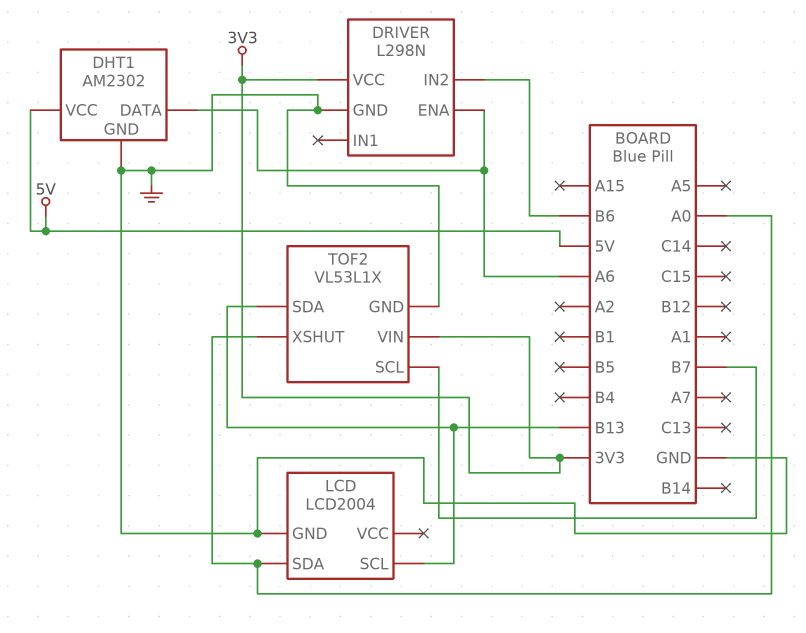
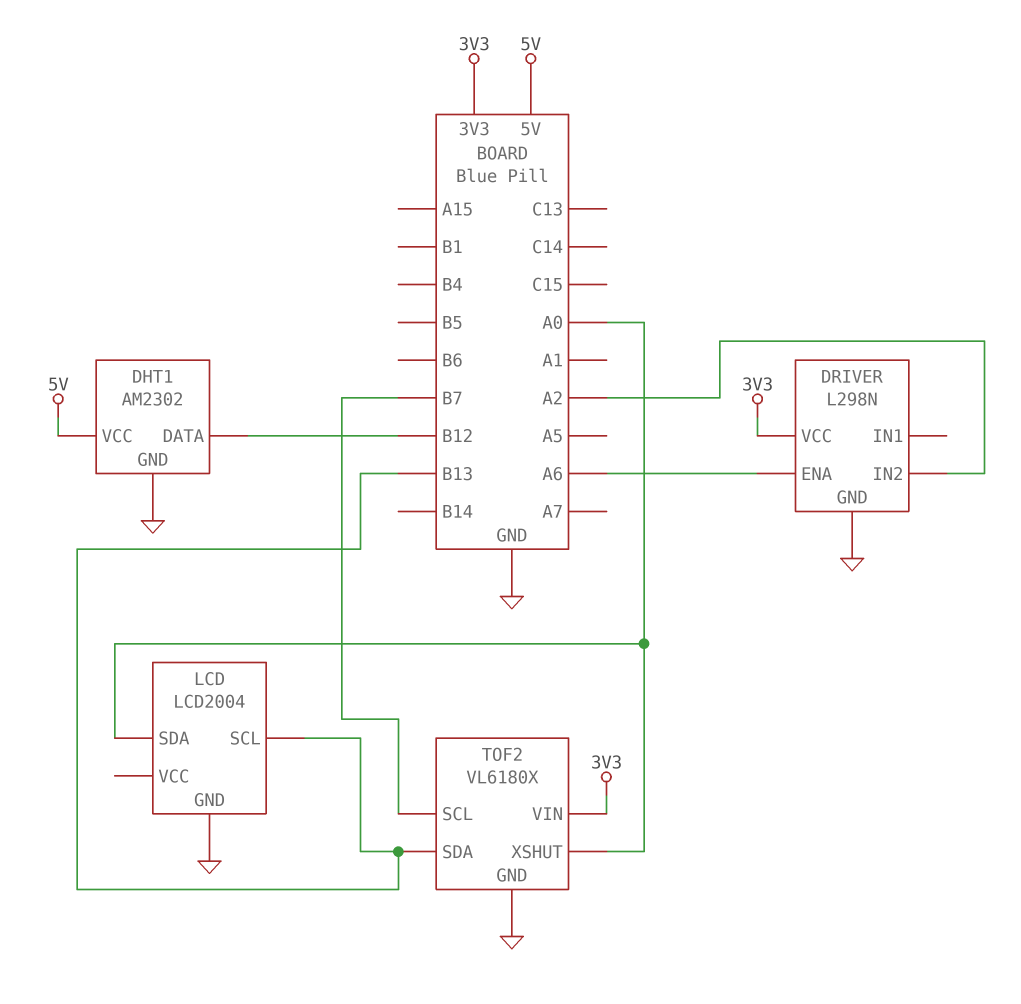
DHT1 pin DATA: A6 -> B12
DRIVER pin IN2: B6 -> A2
TOF2: VL53L1X -> VL6180X

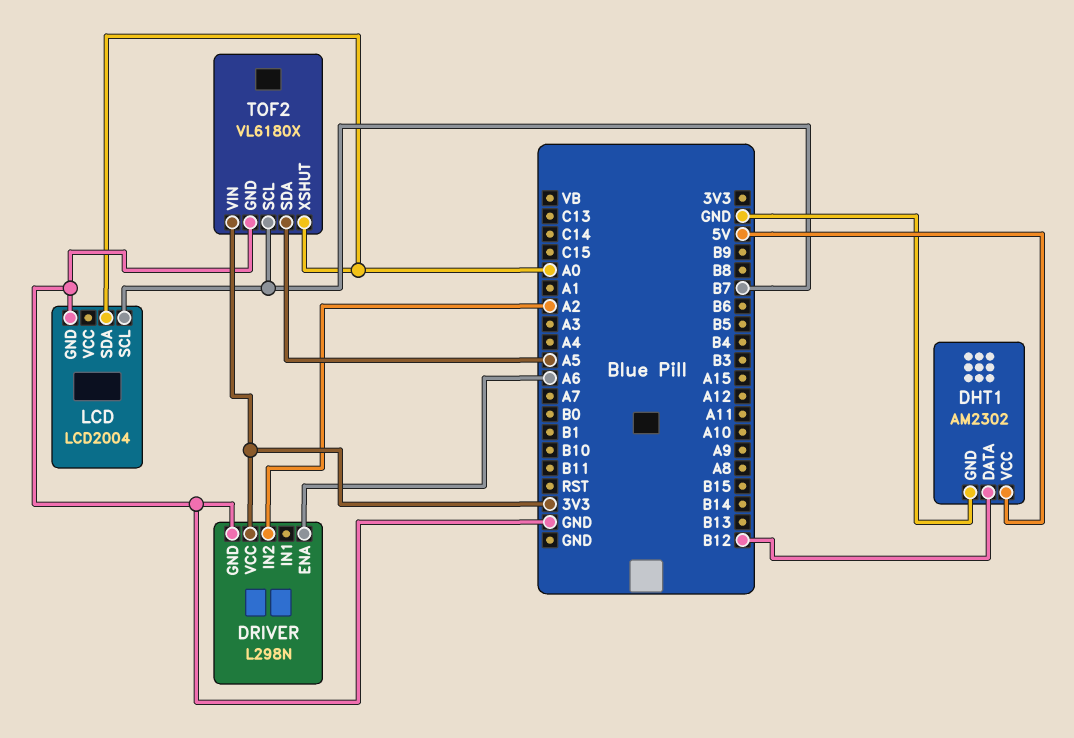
LCD pin SCL: B13 -> B7
TOF2 pin SDA: B13 -> A5

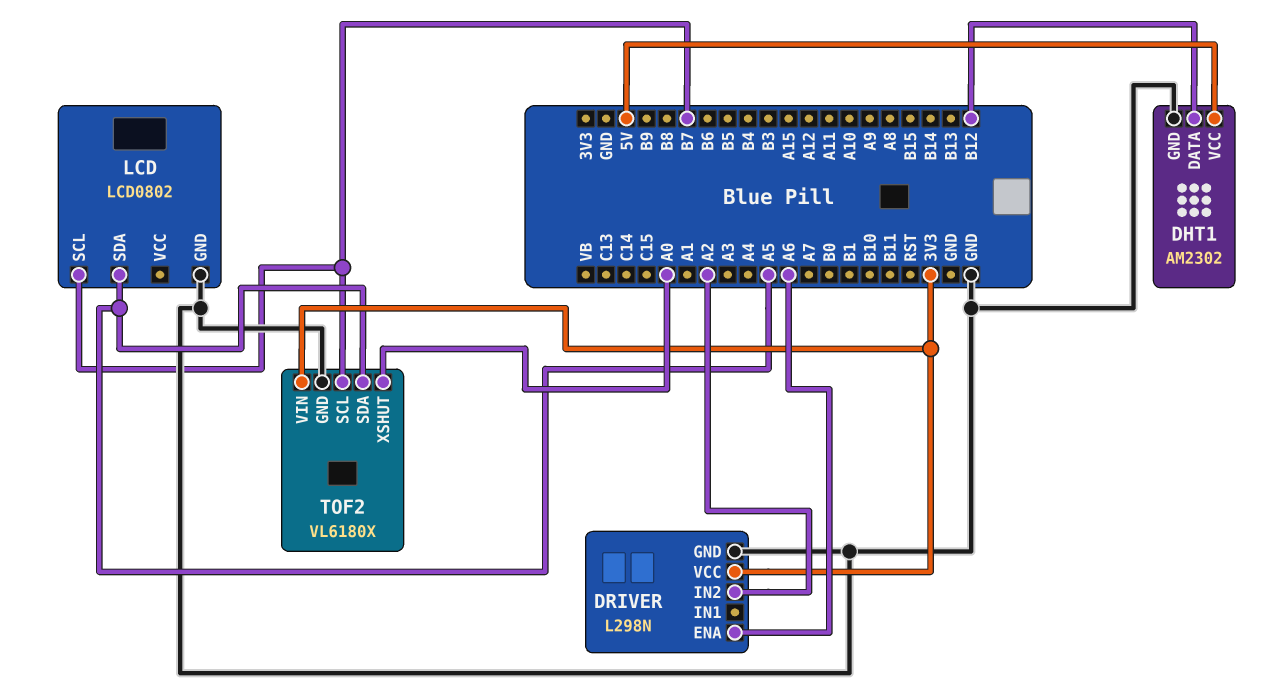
LCD: LCD2004 -> LCD0802
LCD pin SDA: A0 -> A5

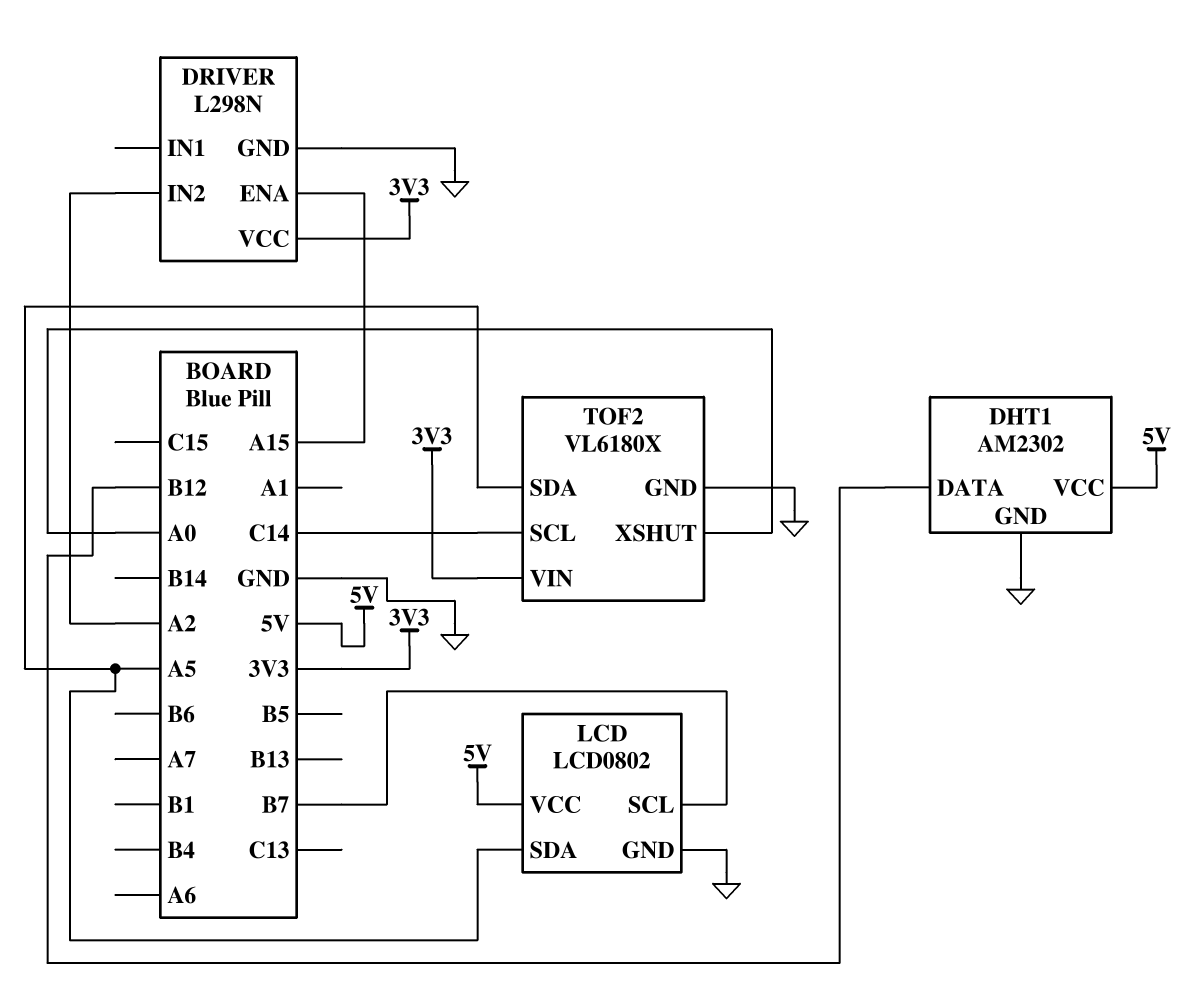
DRIVER pin ENA: A6 -> A15
LCD pin VCC: none -> 5V
TOF2 pin SCL: B7 -> C14

